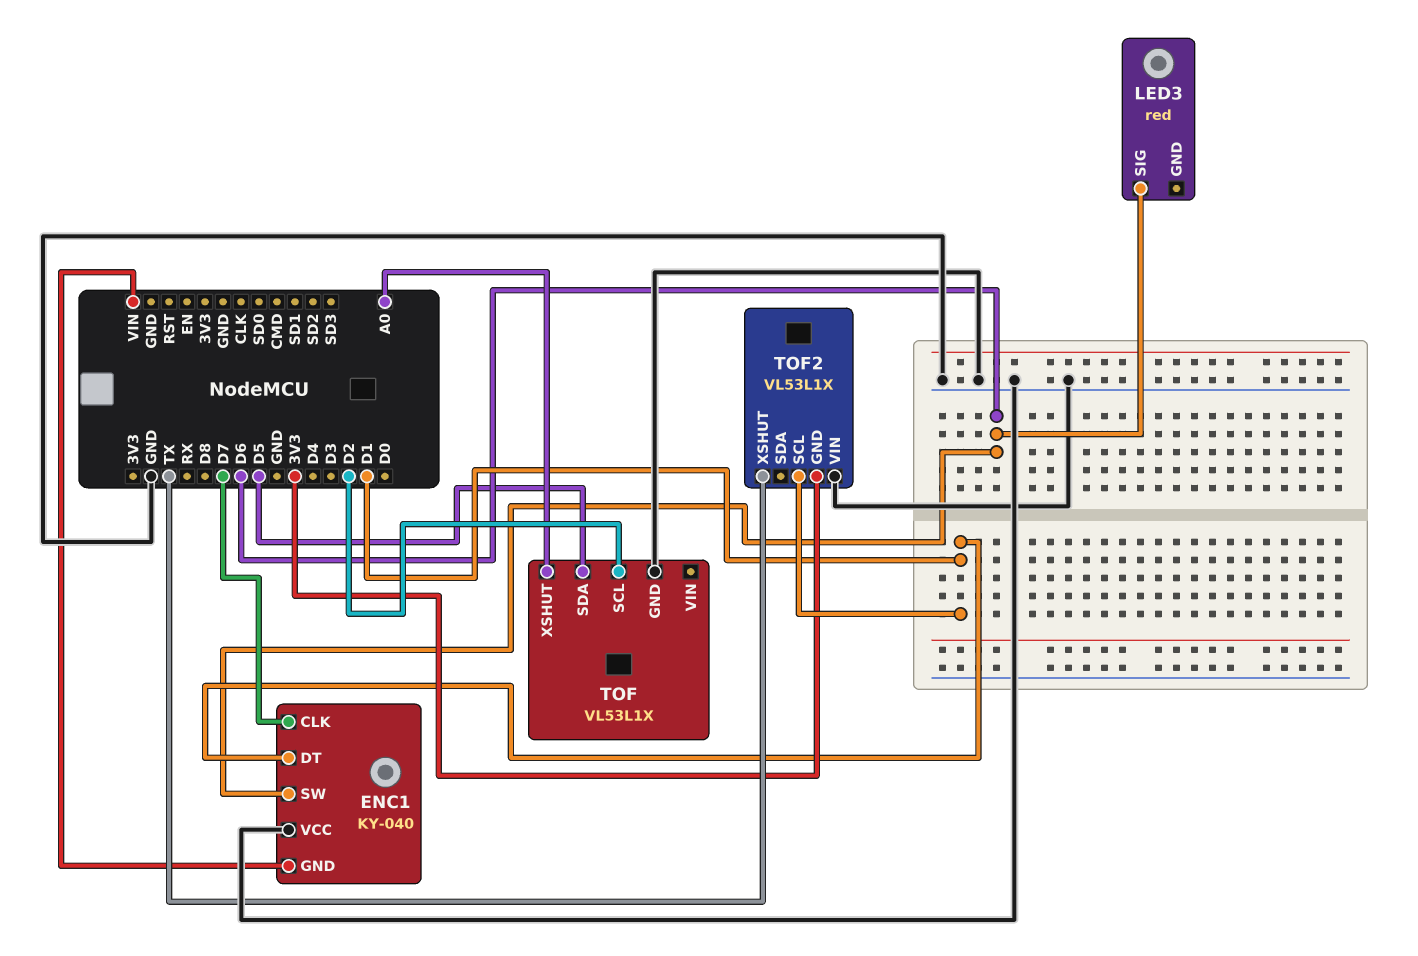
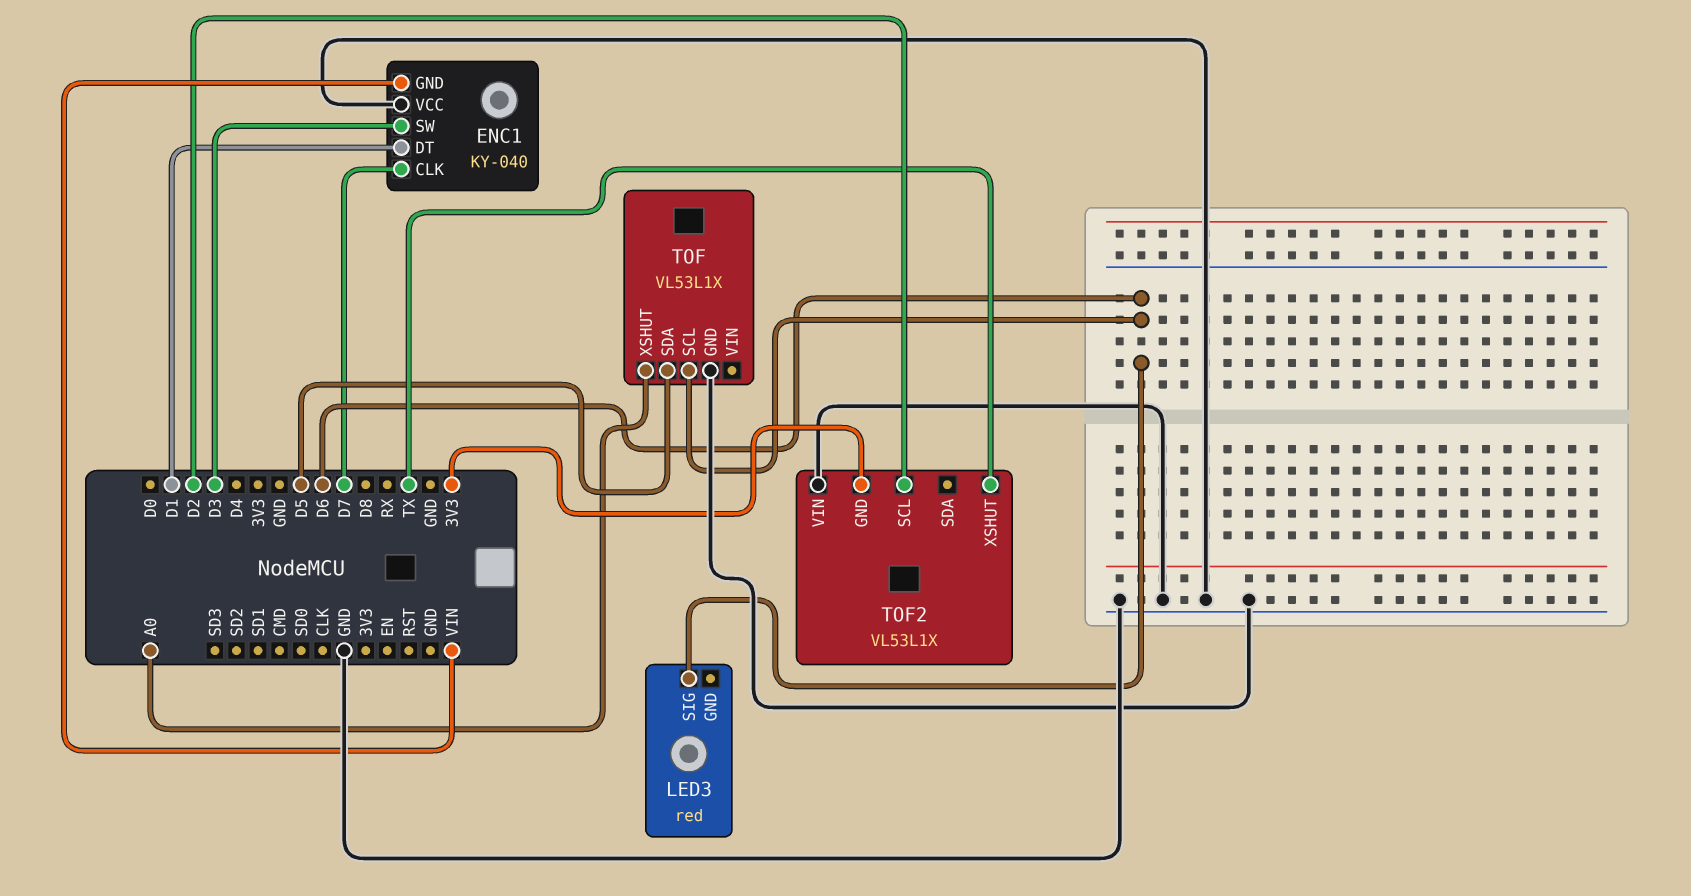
ENC1 pin SW: D6 -> D3
TOF pin SCL: D2 -> D6
TOF2 pin SCL: D1 -> D2

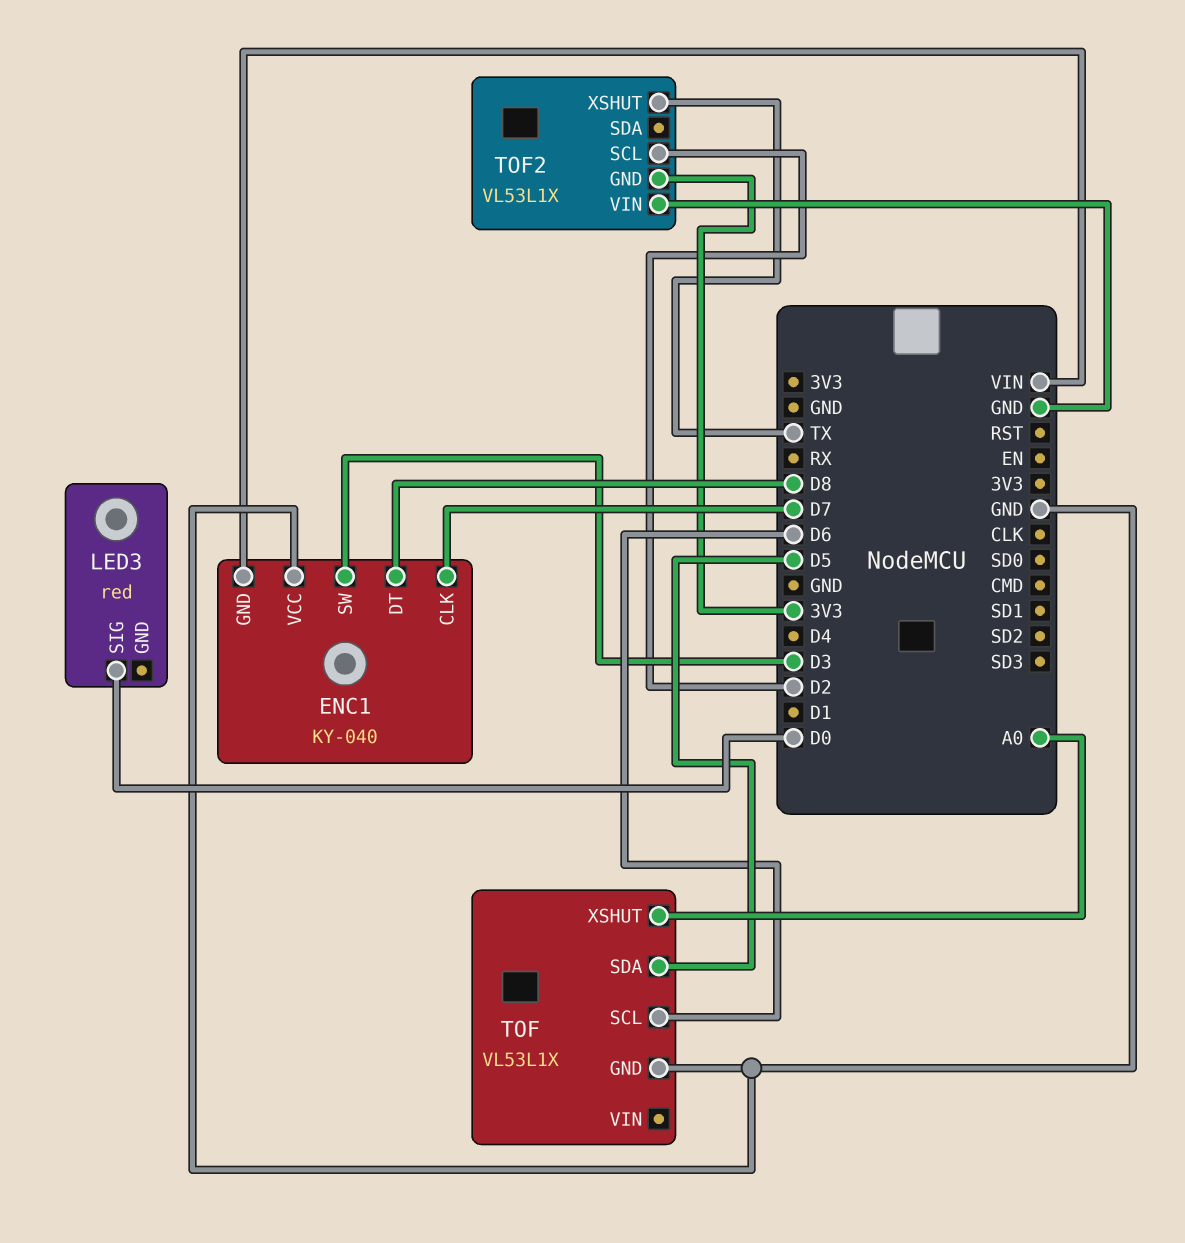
ENC1 pin DT: D1 -> D8
LED3 pin SIG: D6 -> D0

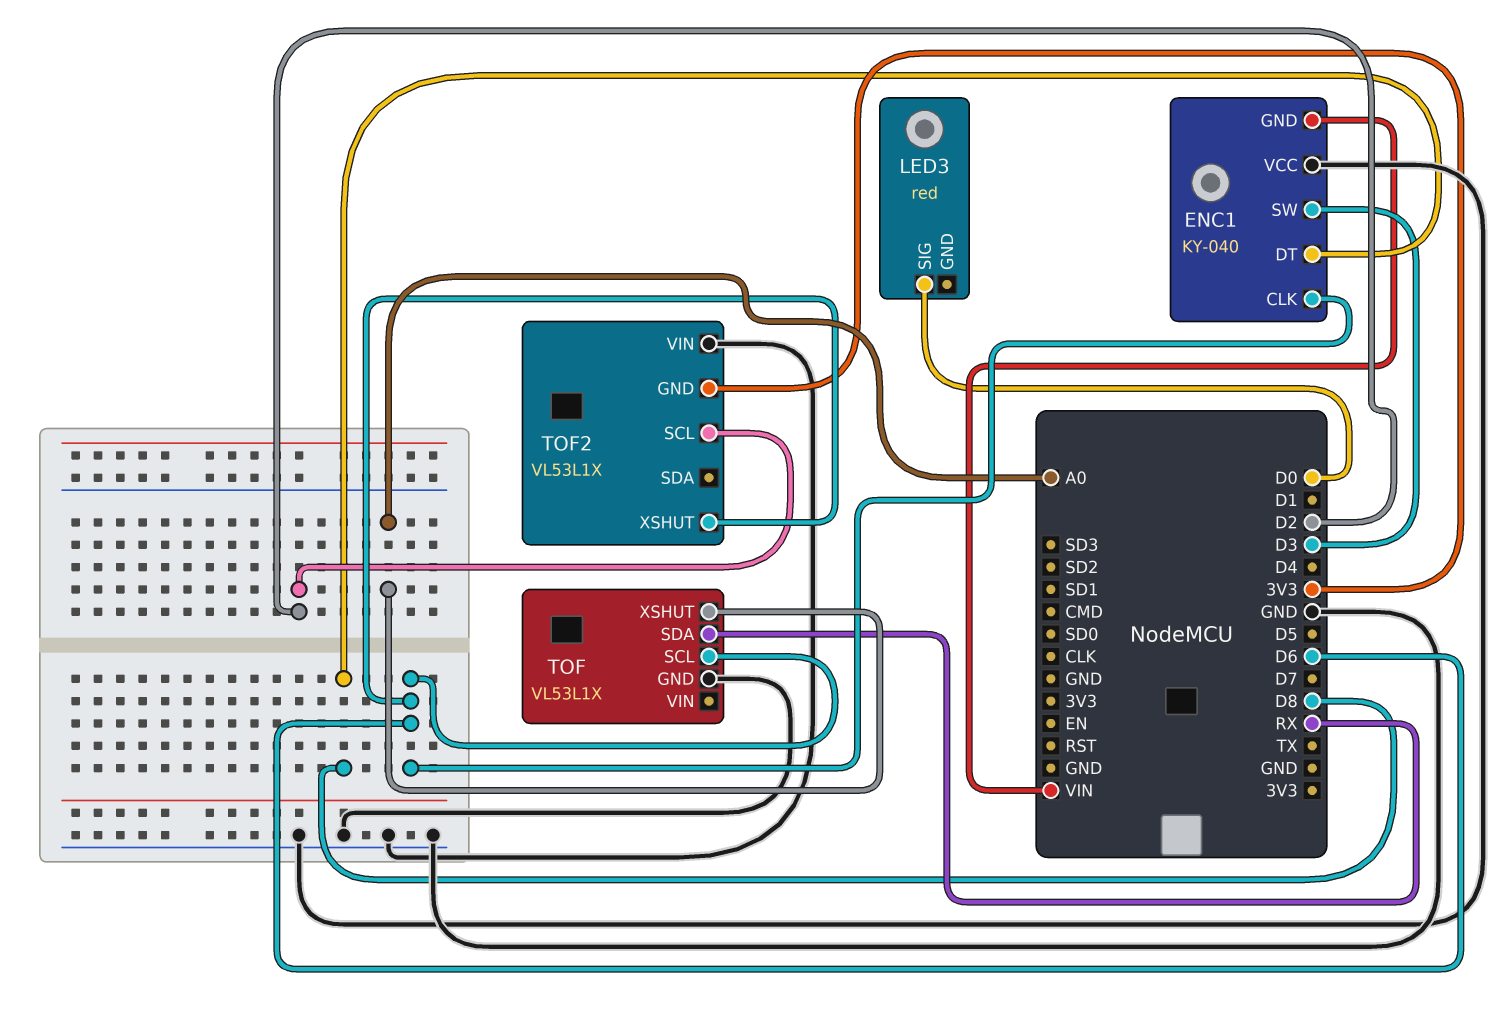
ENC1 pin CLK: D7 -> D6
TOF pin SDA: D5 -> RX
TOF2 pin XSHUT: TX -> D6

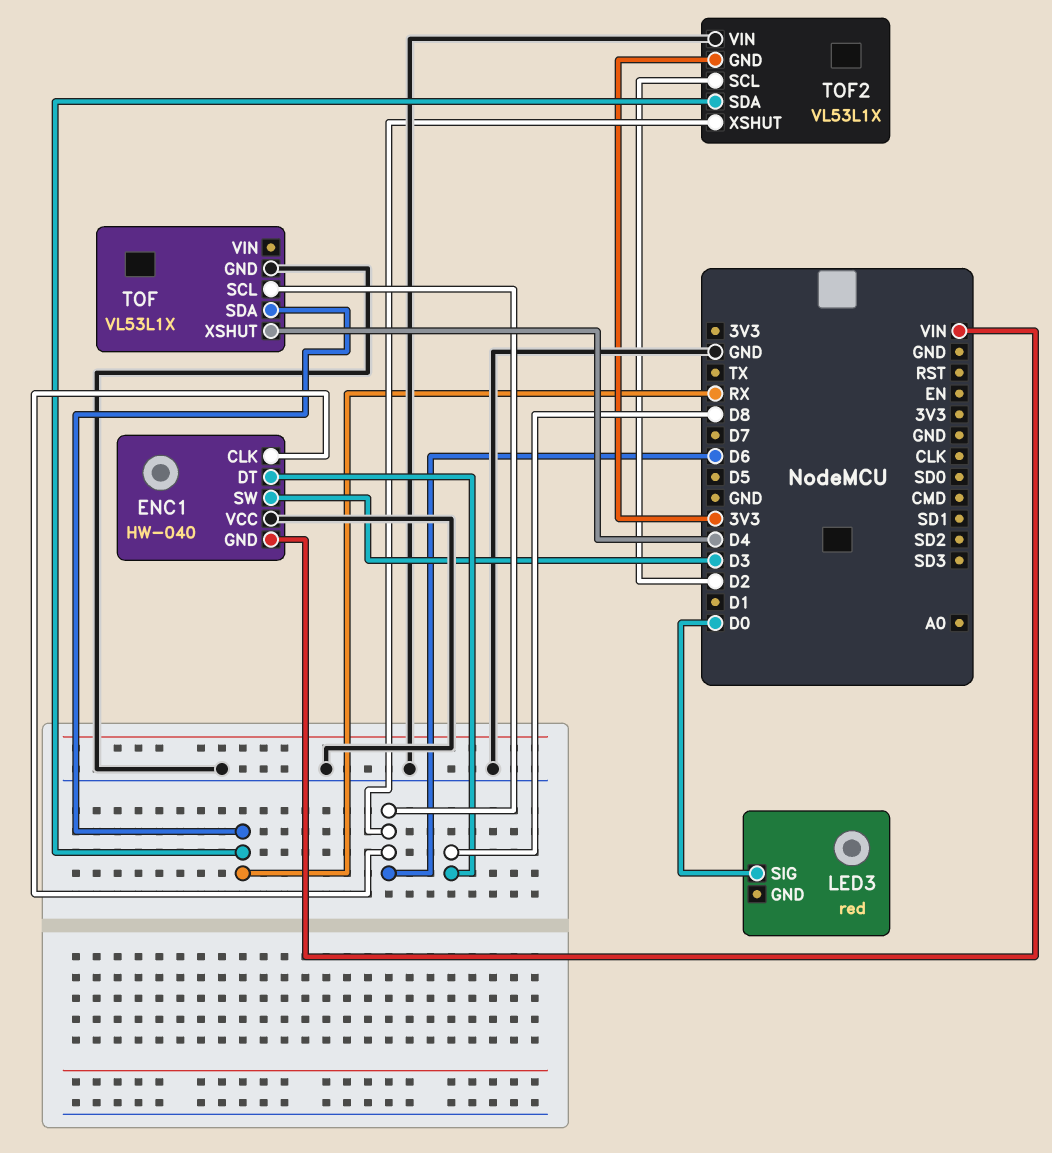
ENC1: KY-040 -> HW-040
TOF pin XSHUT: A0 -> D4
TOF2 pin SDA: none -> RX

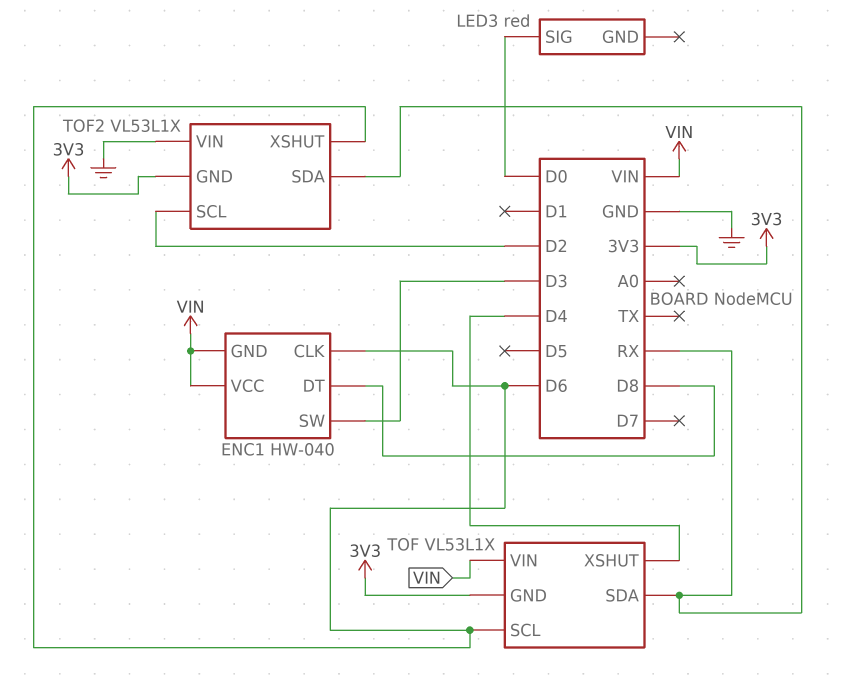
ENC1 pin VCC: GND -> VIN
TOF pin GND: GND -> 3V3
TOF pin VIN: none -> VIN

